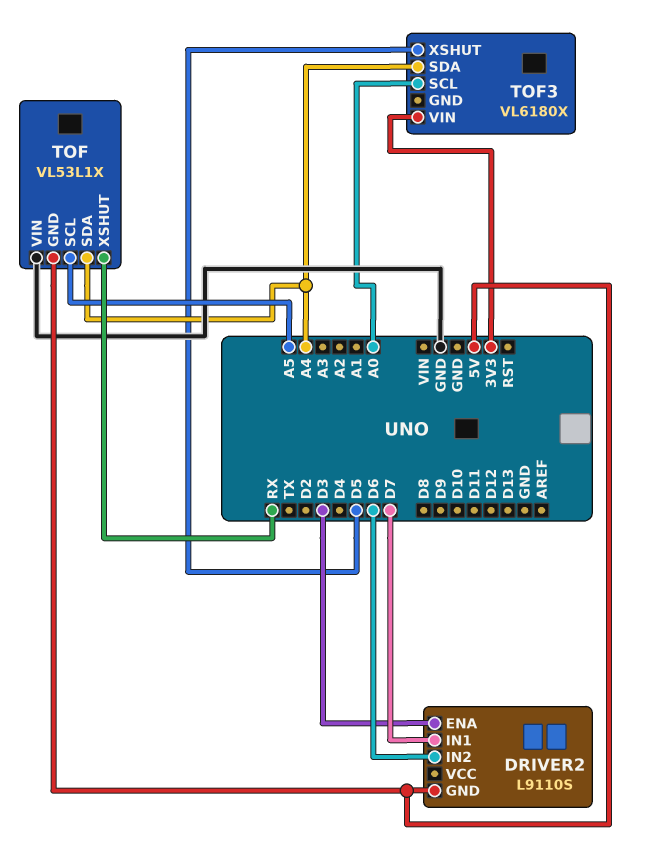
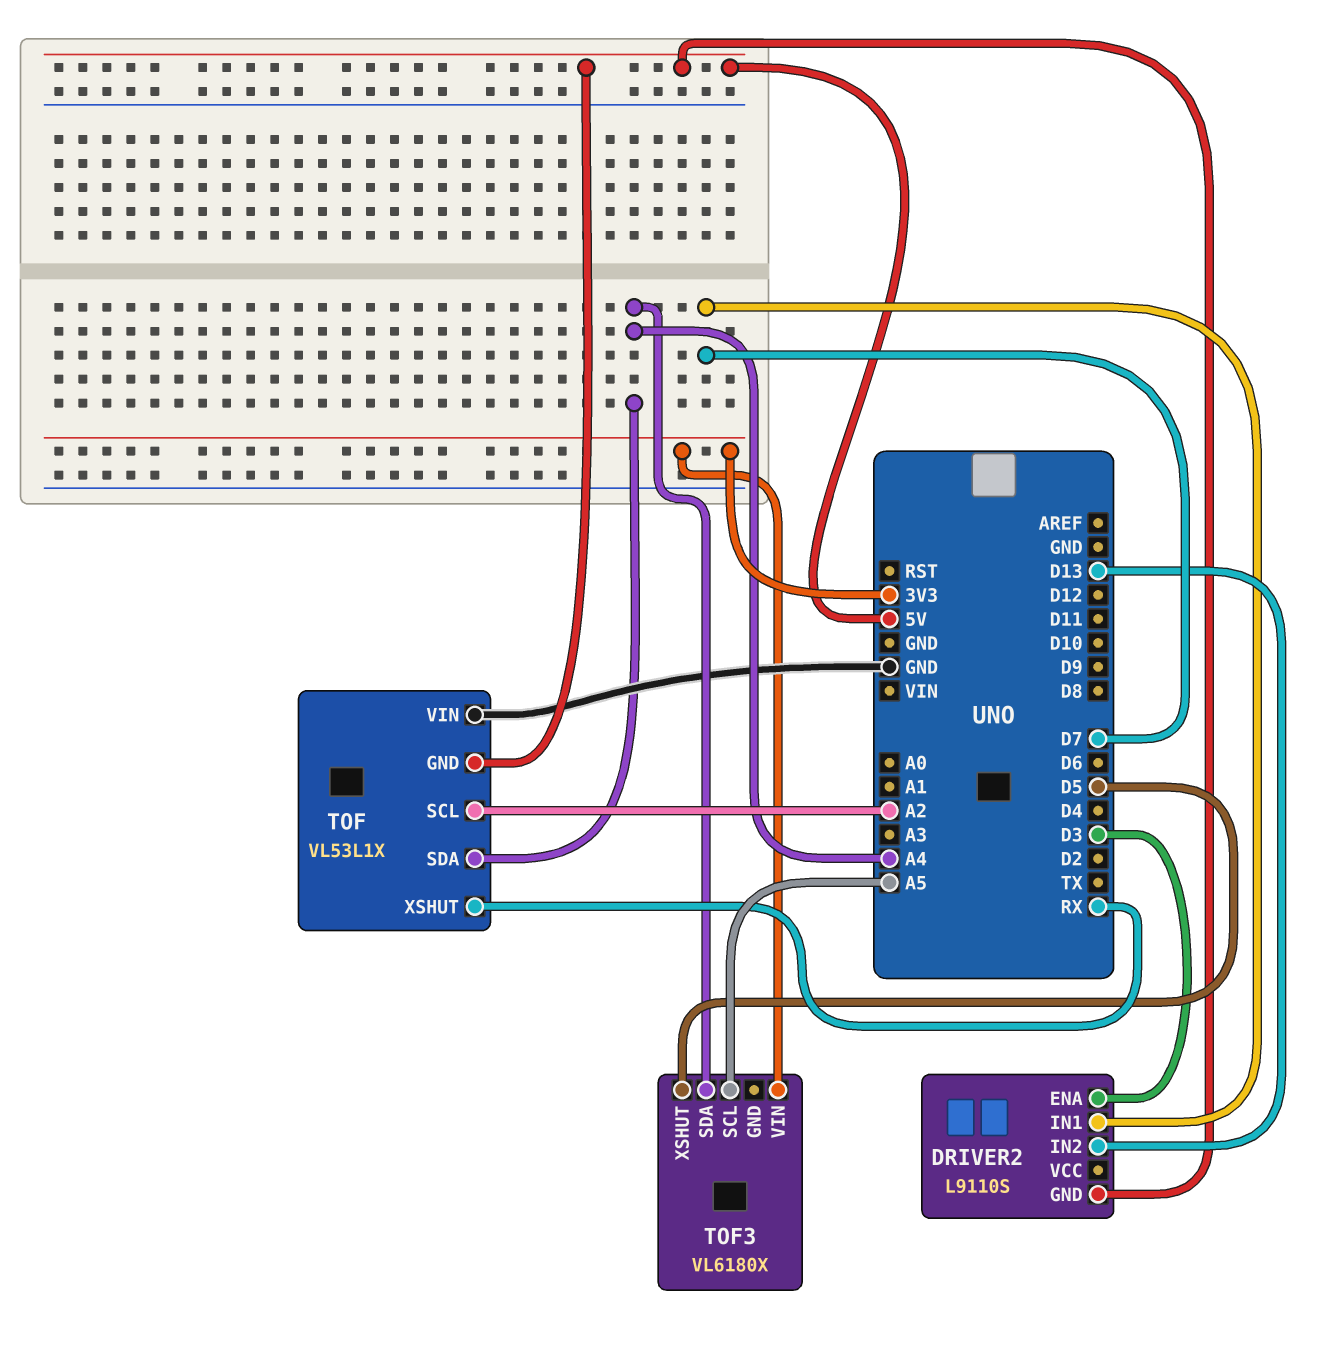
DRIVER2 pin IN2: D6 -> D13
TOF pin SCL: A5 -> A2
TOF3 pin SCL: A0 -> A5

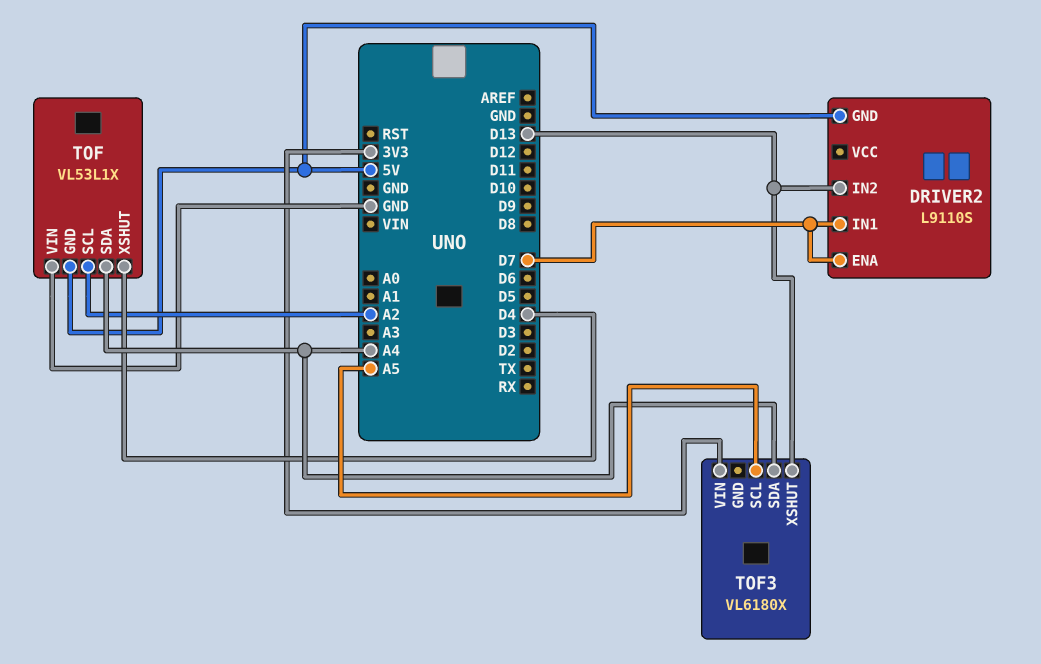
DRIVER2 pin ENA: D3 -> D7
TOF pin XSHUT: RX -> D4
TOF3 pin XSHUT: D5 -> D13

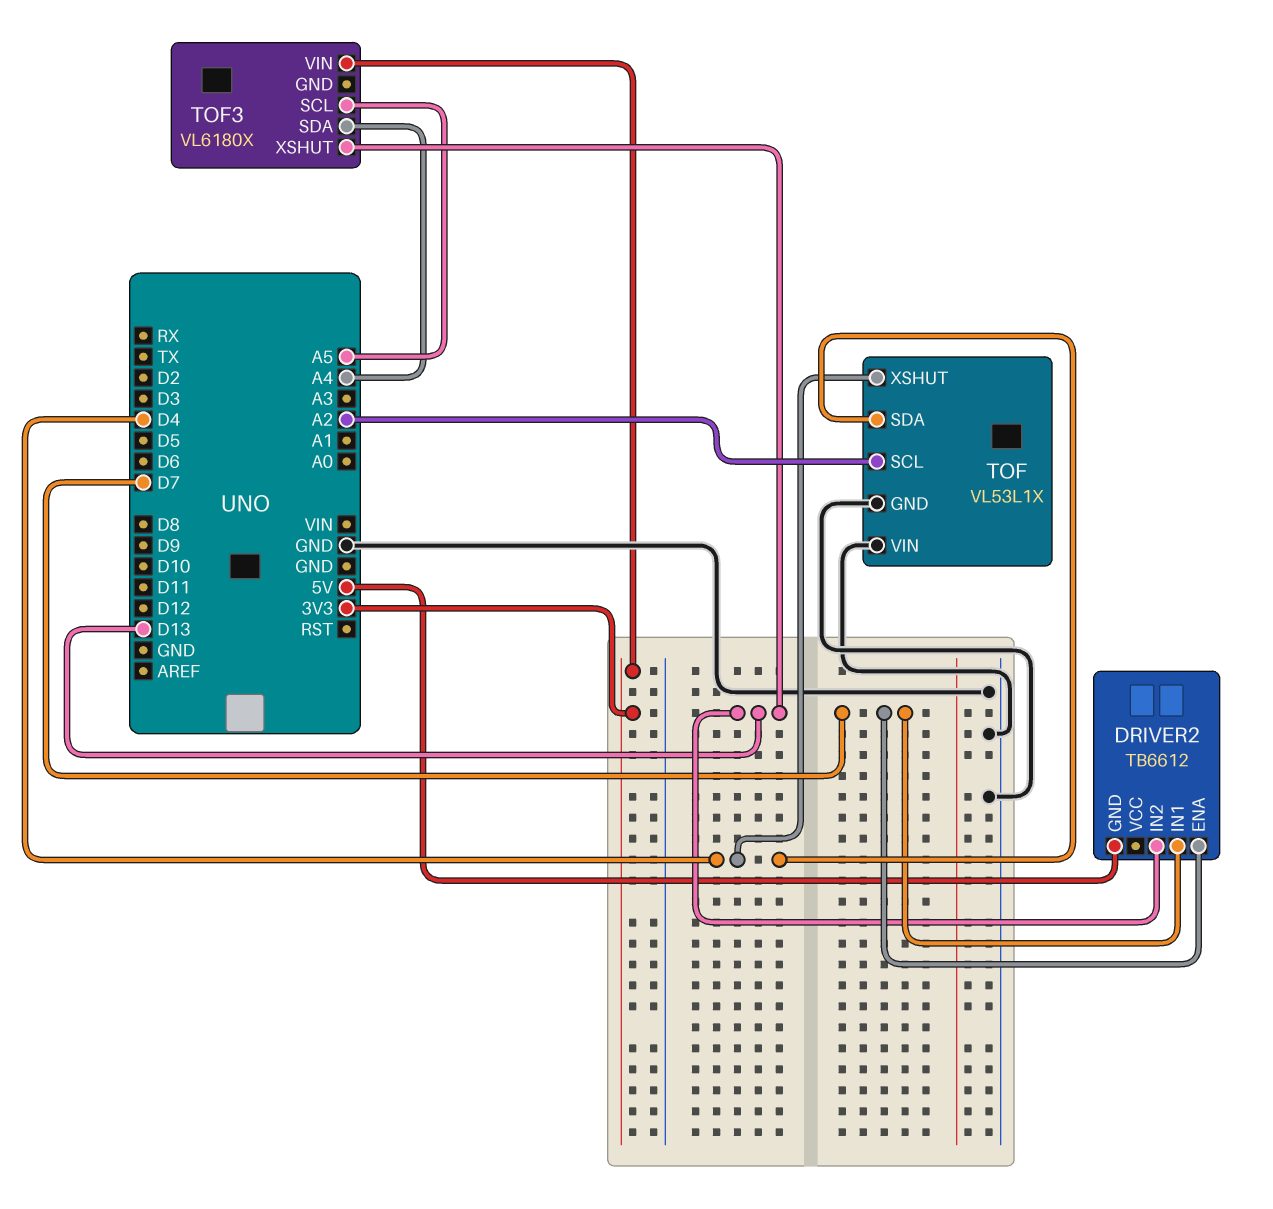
DRIVER2: L9110S -> TB6612
TOF pin GND: 5V -> GND
TOF pin SDA: A4 -> D4

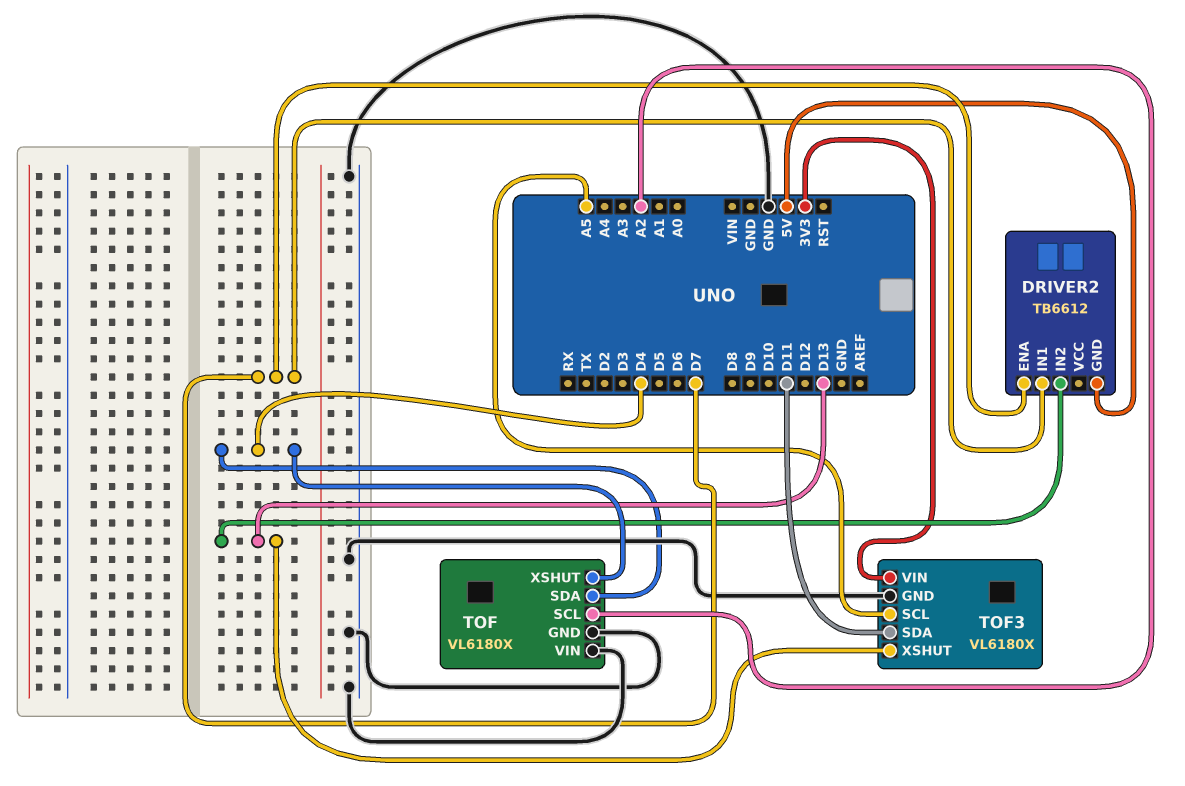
TOF: VL53L1X -> VL6180X
TOF3 pin GND: none -> GND
TOF3 pin SDA: A4 -> D11

